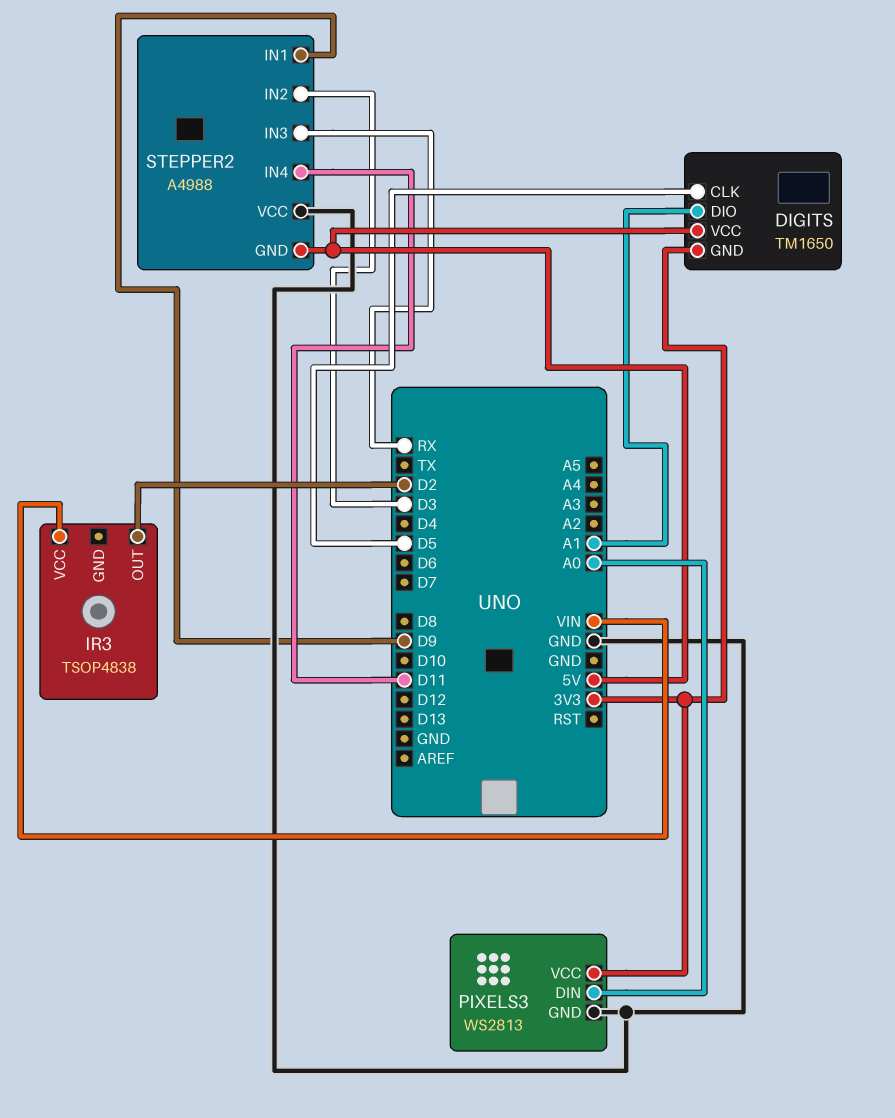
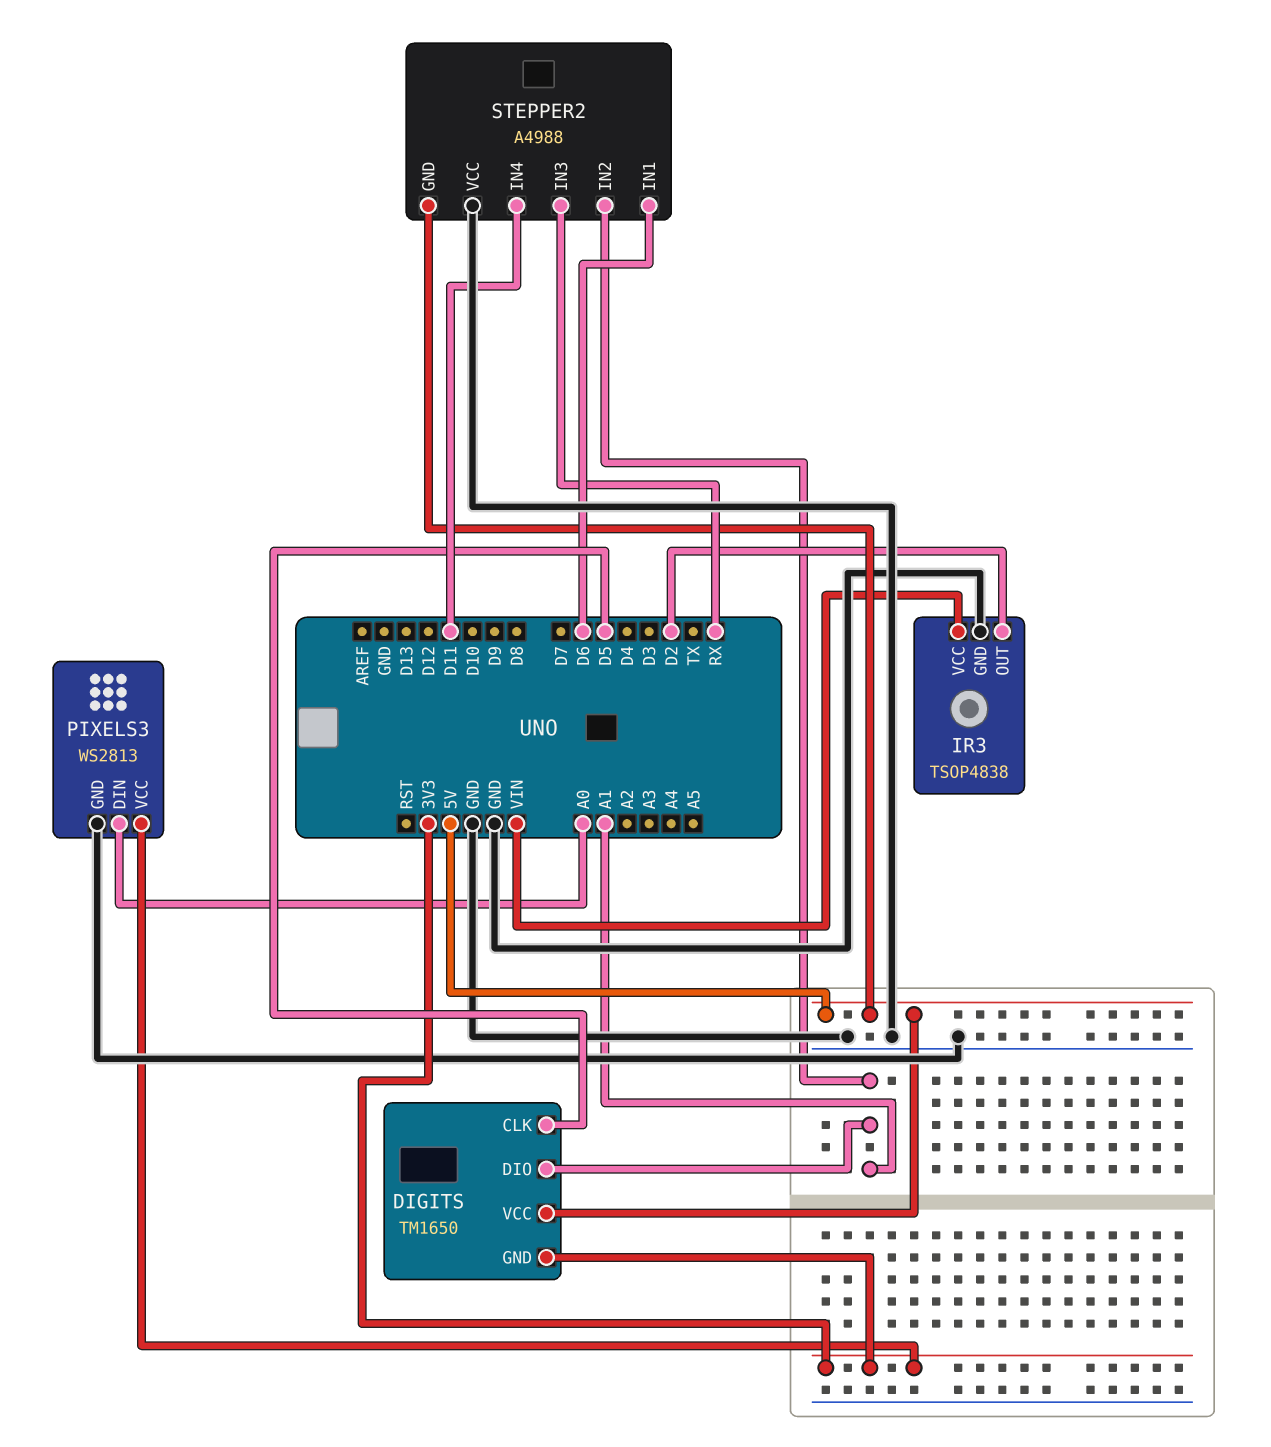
IR3 pin GND: none -> GND
STEPPER2 pin IN1: D9 -> D6
STEPPER2 pin IN2: D3 -> A1

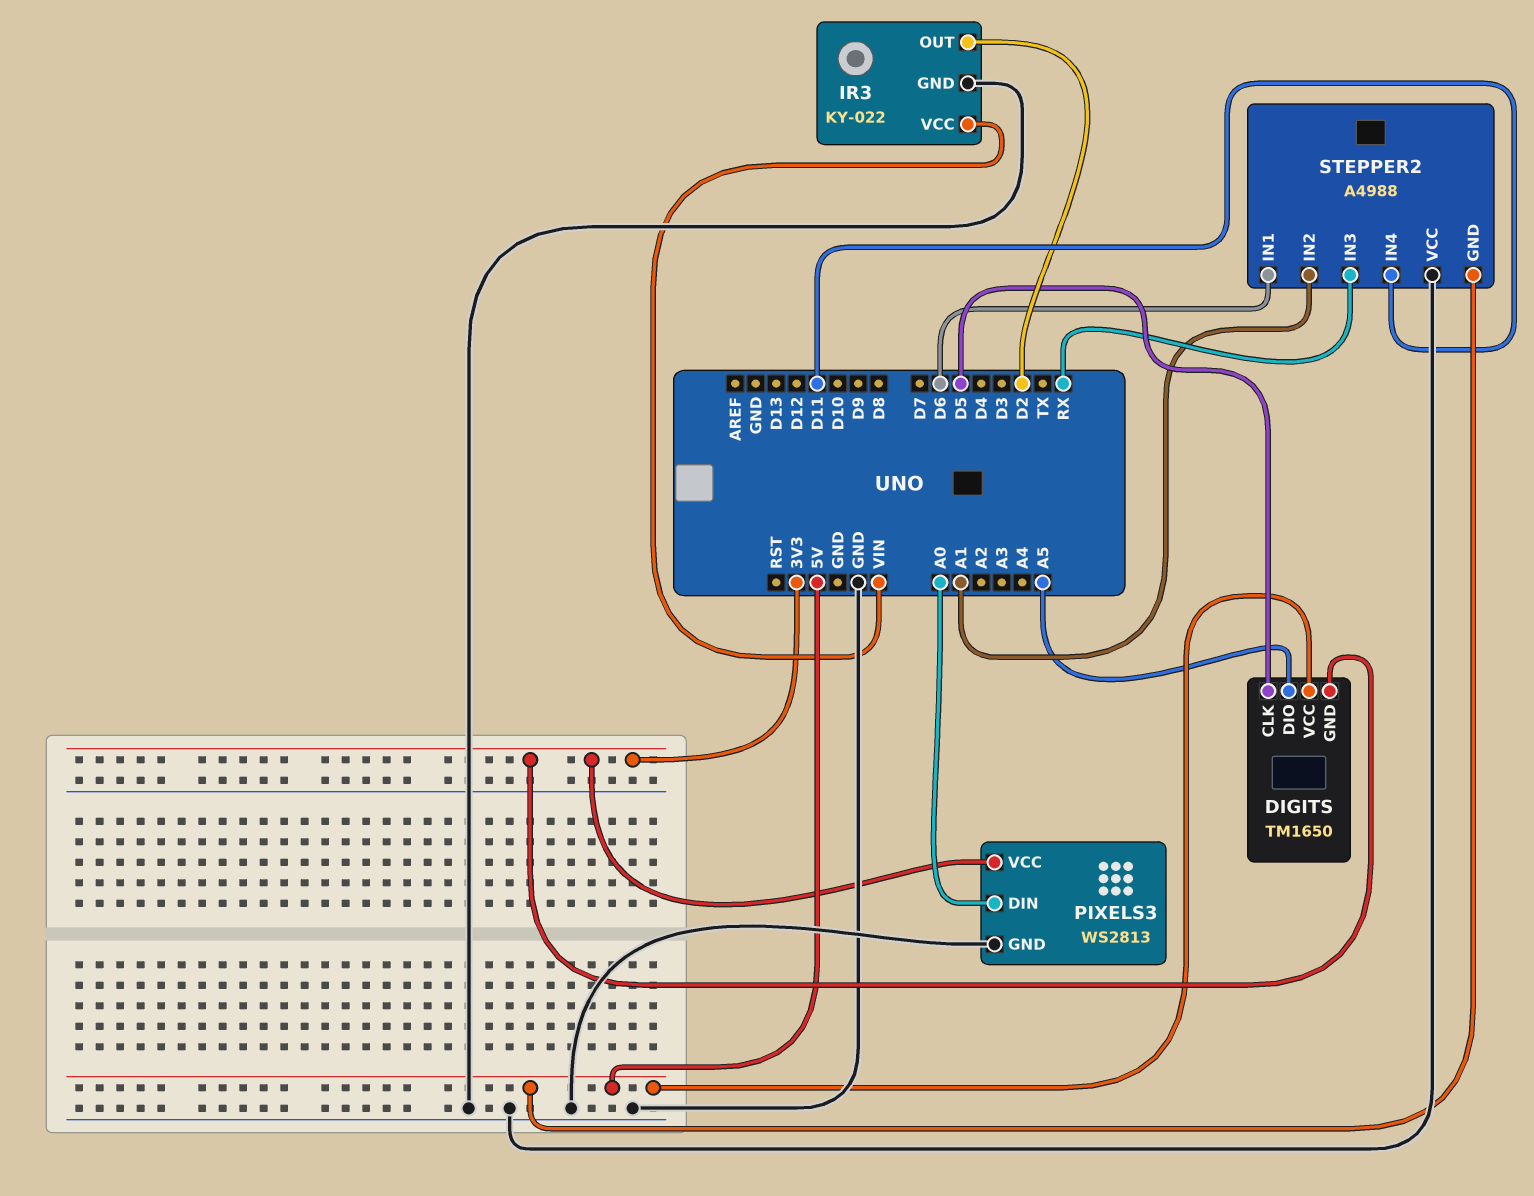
DIGITS pin DIO: A1 -> A5
IR3: TSOP4838 -> KY-022

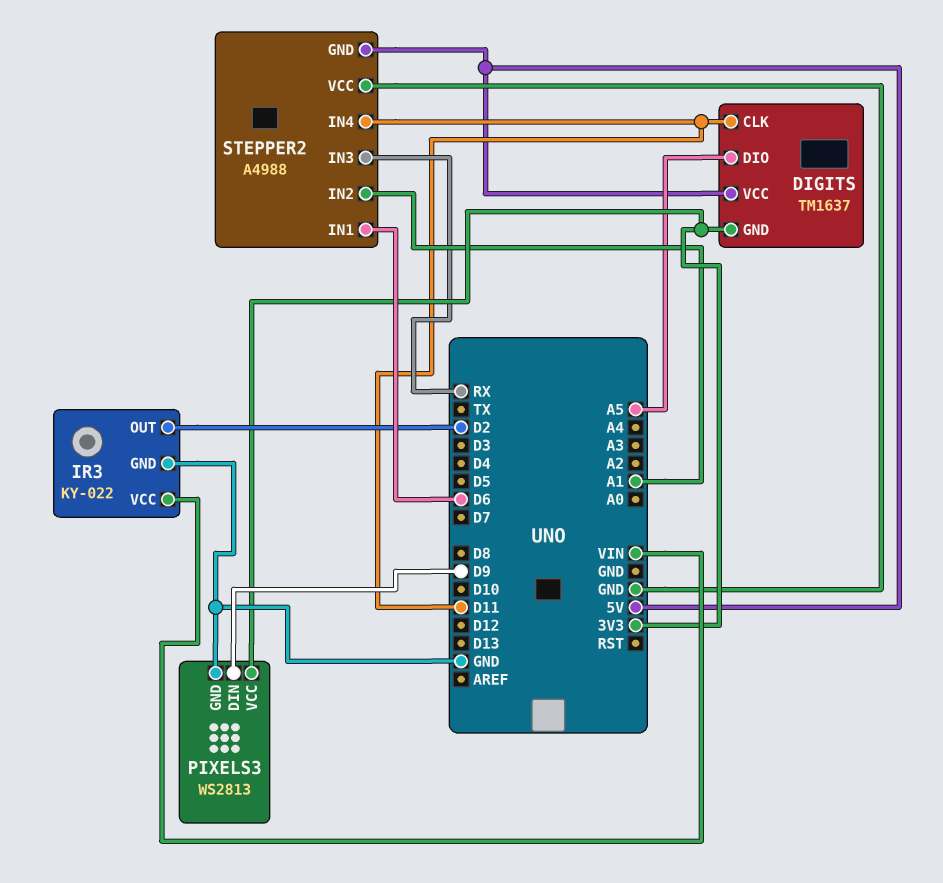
DIGITS: TM1650 -> TM1637
DIGITS pin CLK: D5 -> D11
PIXELS3 pin DIN: A0 -> D9

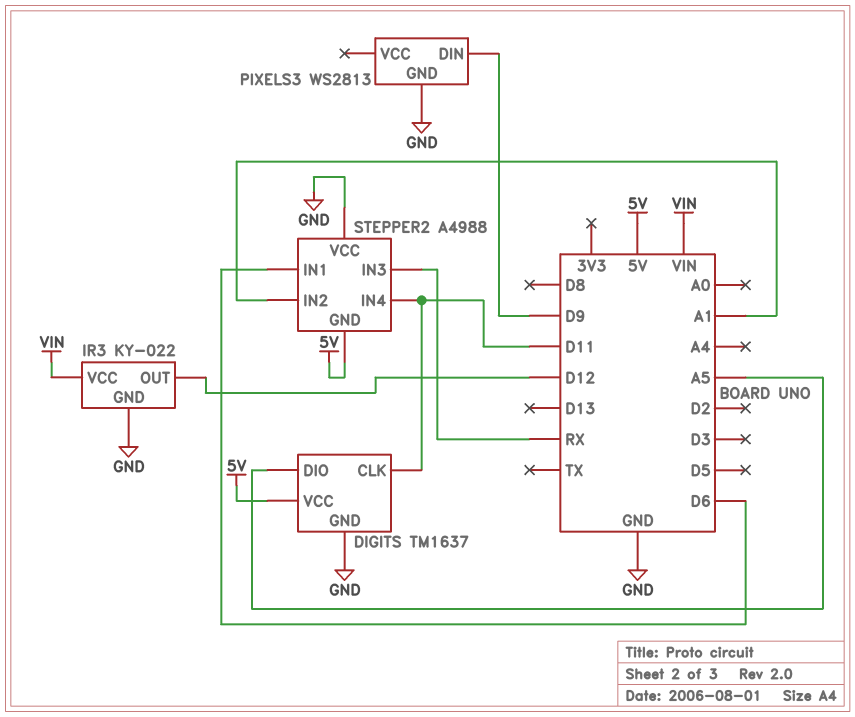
DIGITS pin GND: 3V3 -> GND
IR3 pin OUT: D2 -> D12
PIXELS3 pin VCC: 3V3 -> none

